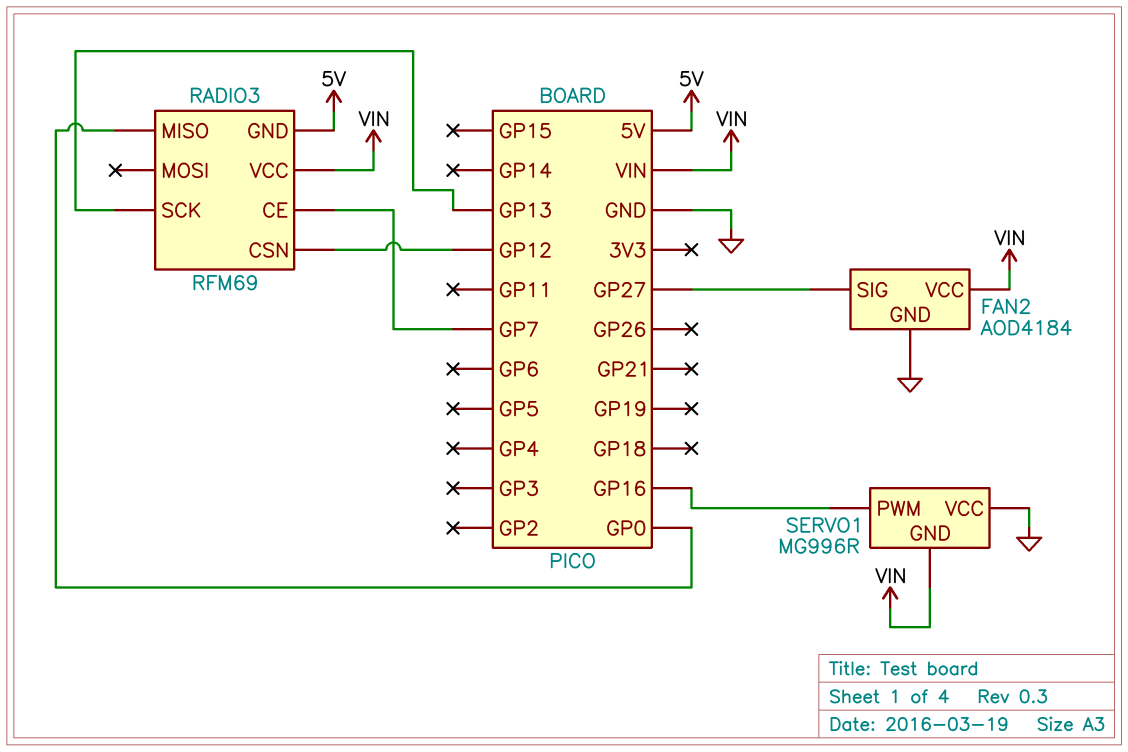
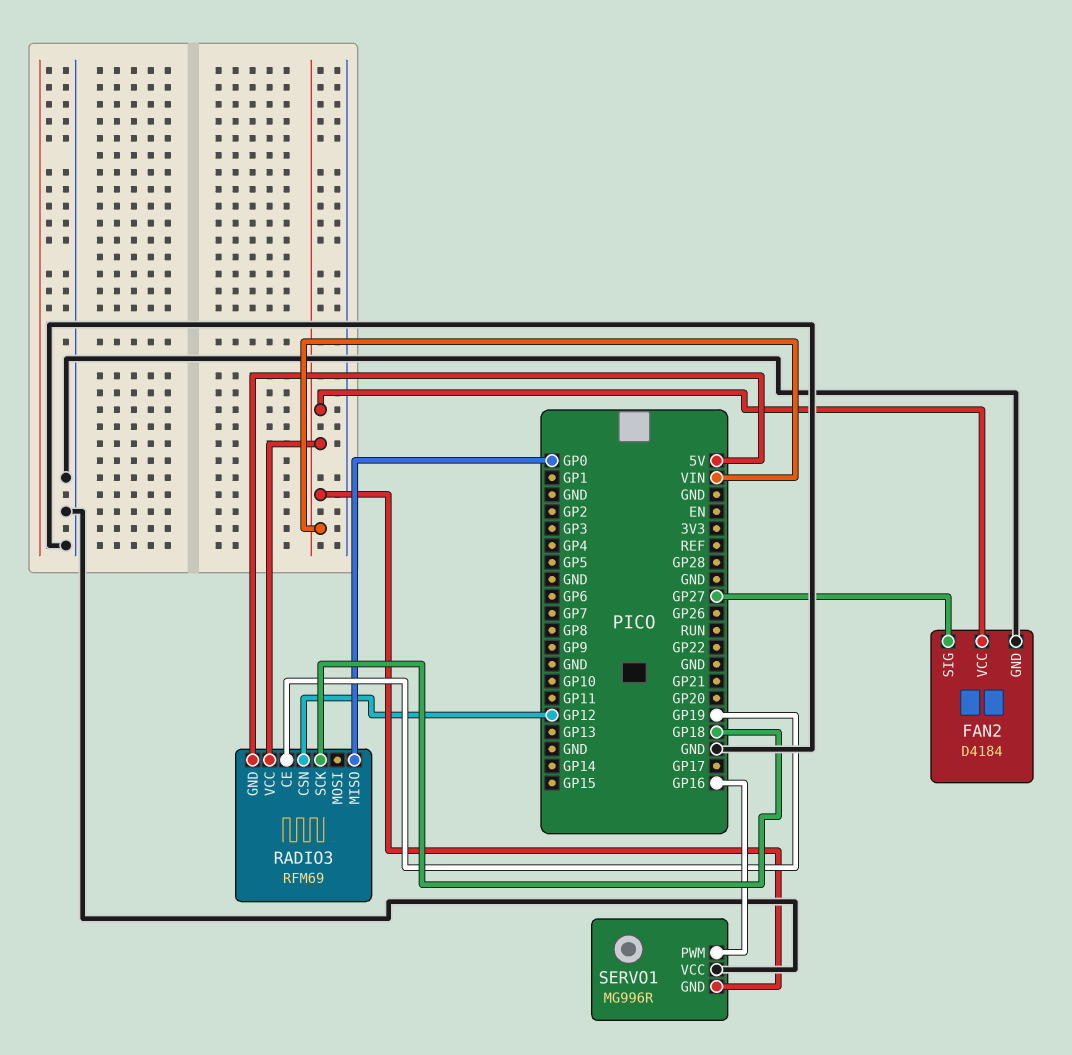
FAN2: AOD4184 -> D4184
RADIO3 pin CE: GP7 -> GP19
RADIO3 pin SCK: GP13 -> GP18

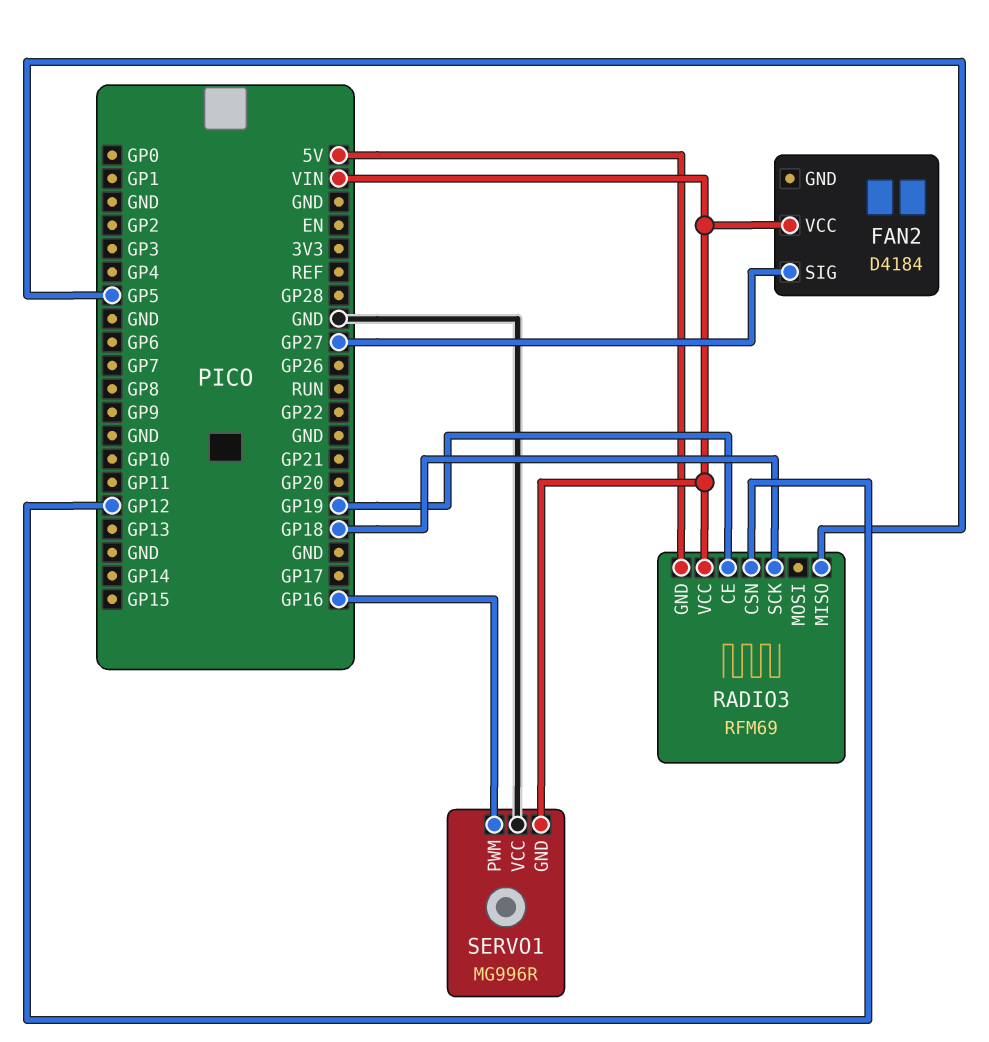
FAN2 pin GND: GND -> none
RADIO3 pin MISO: GP0 -> GP5

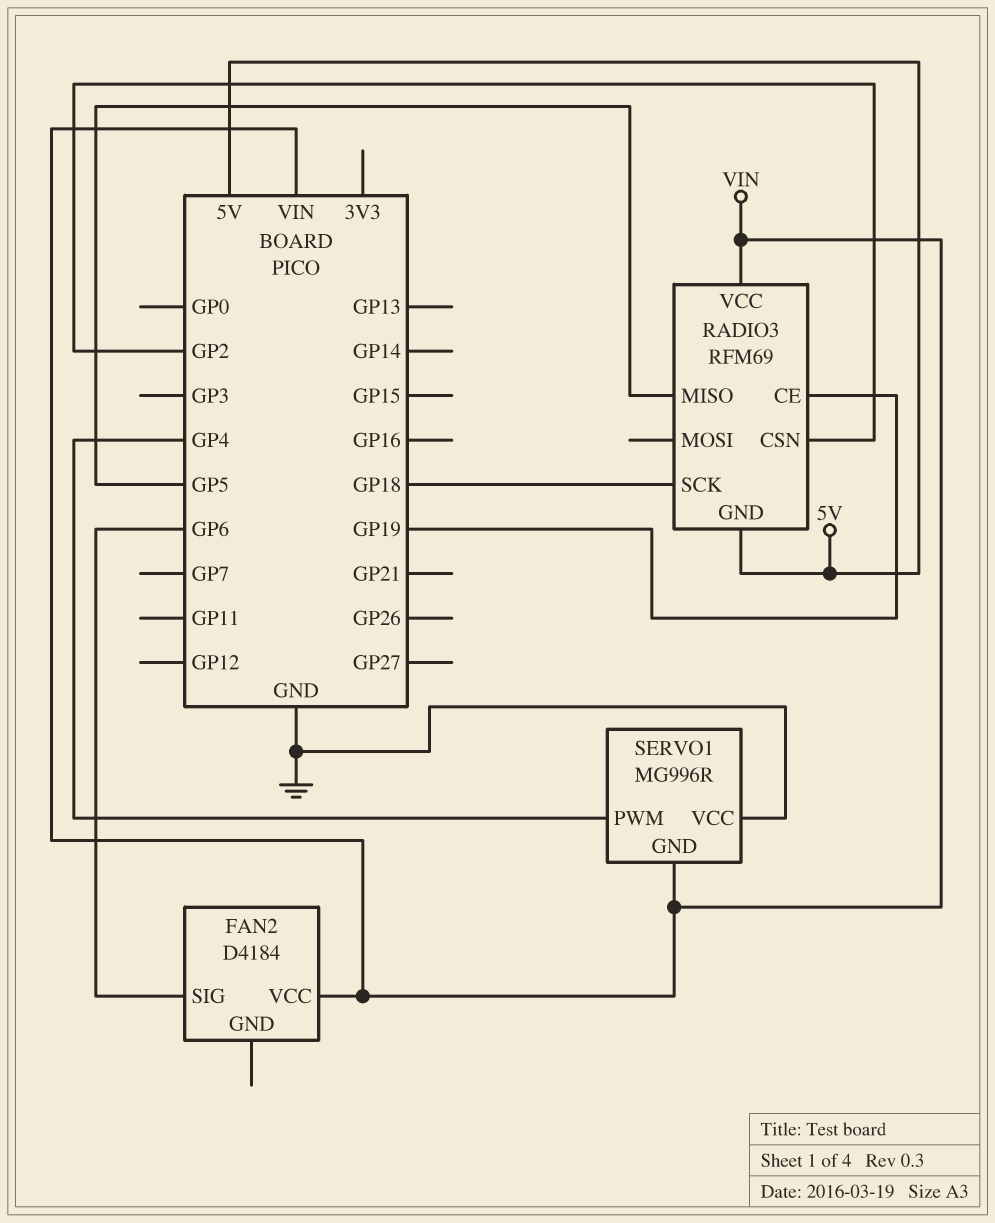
FAN2 pin SIG: GP27 -> GP6
RADIO3 pin CSN: GP12 -> GP2
SERVO1 pin PWM: GP16 -> GP4

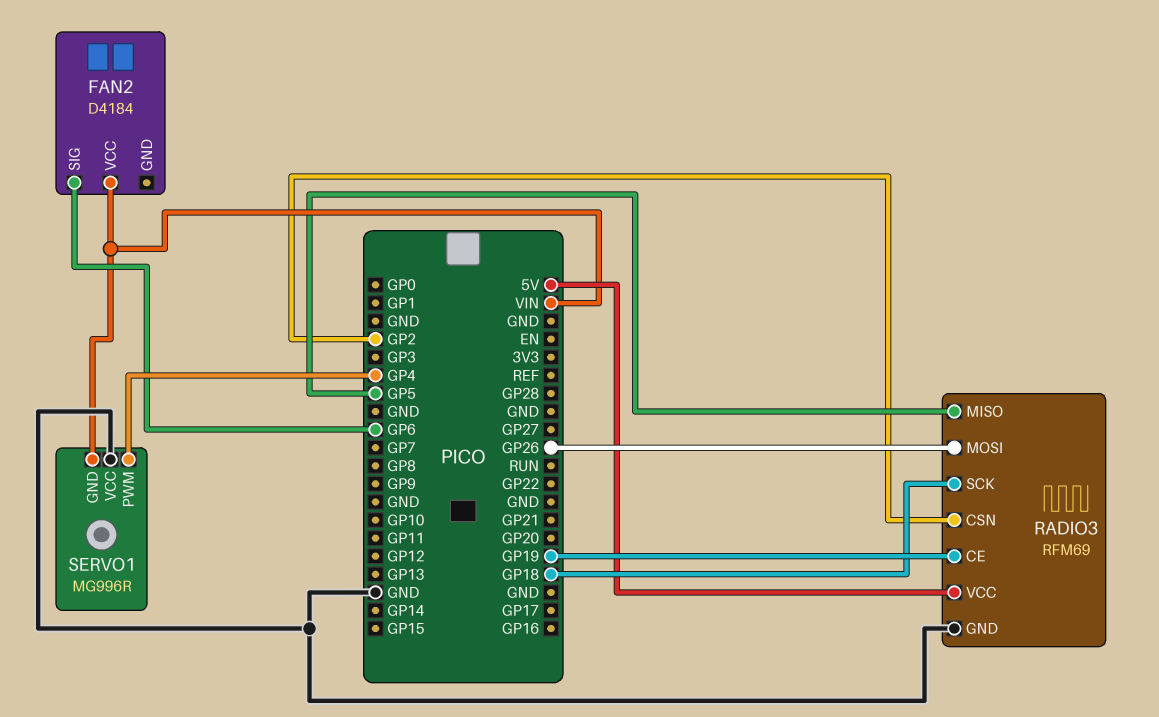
RADIO3 pin GND: 5V -> GND
RADIO3 pin MOSI: none -> GP26
RADIO3 pin VCC: VIN -> 5V

